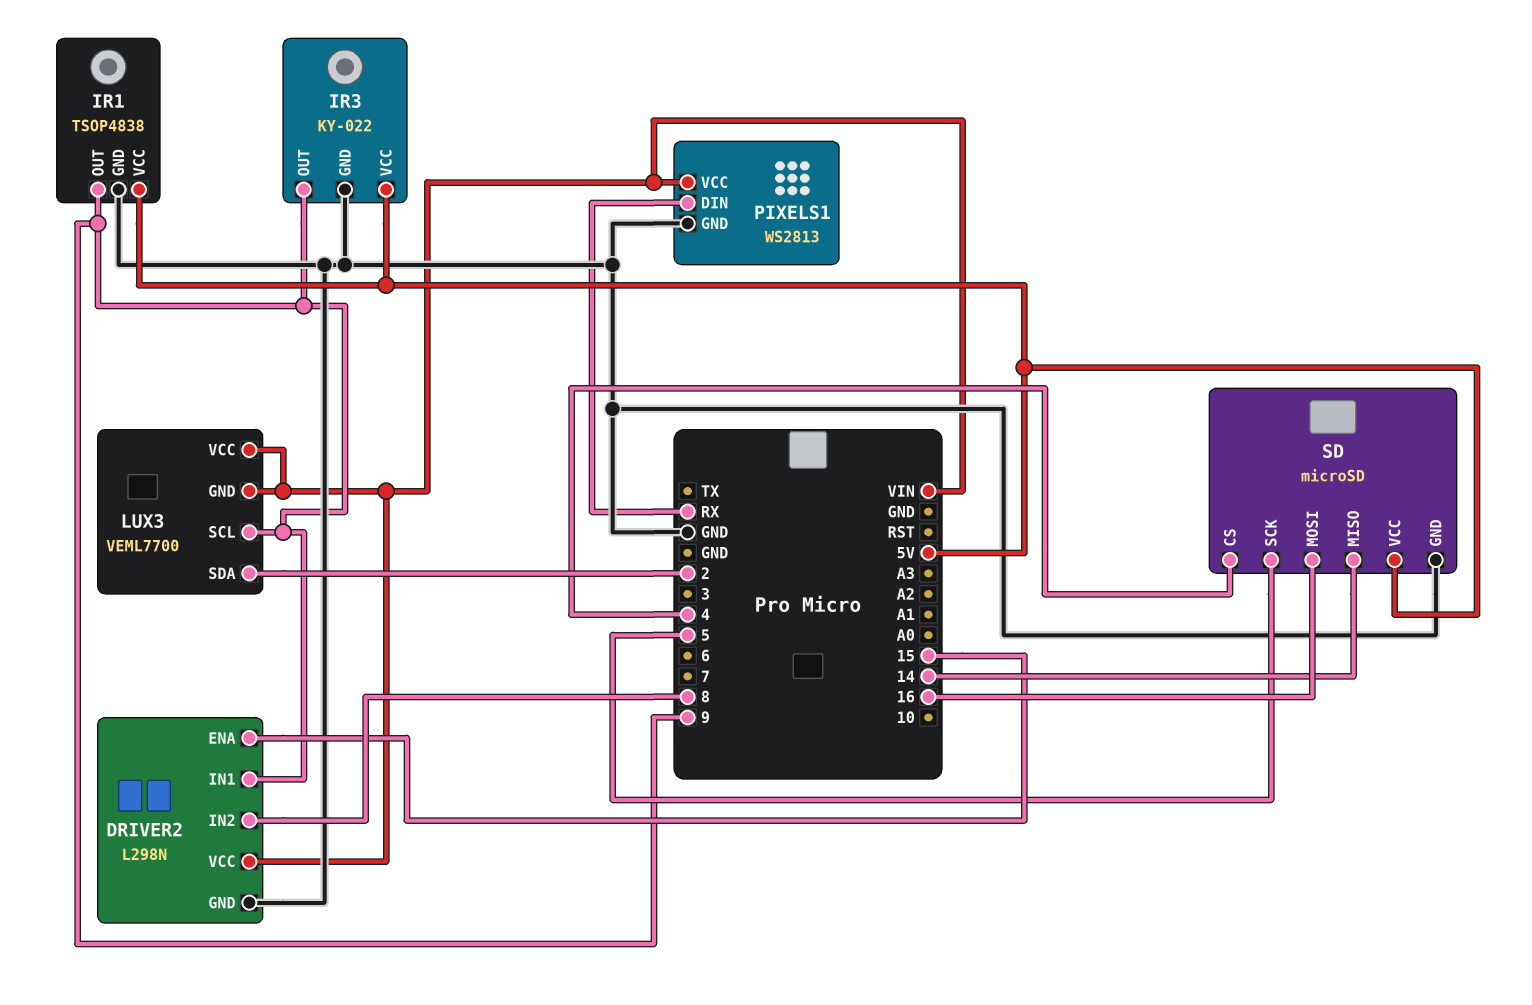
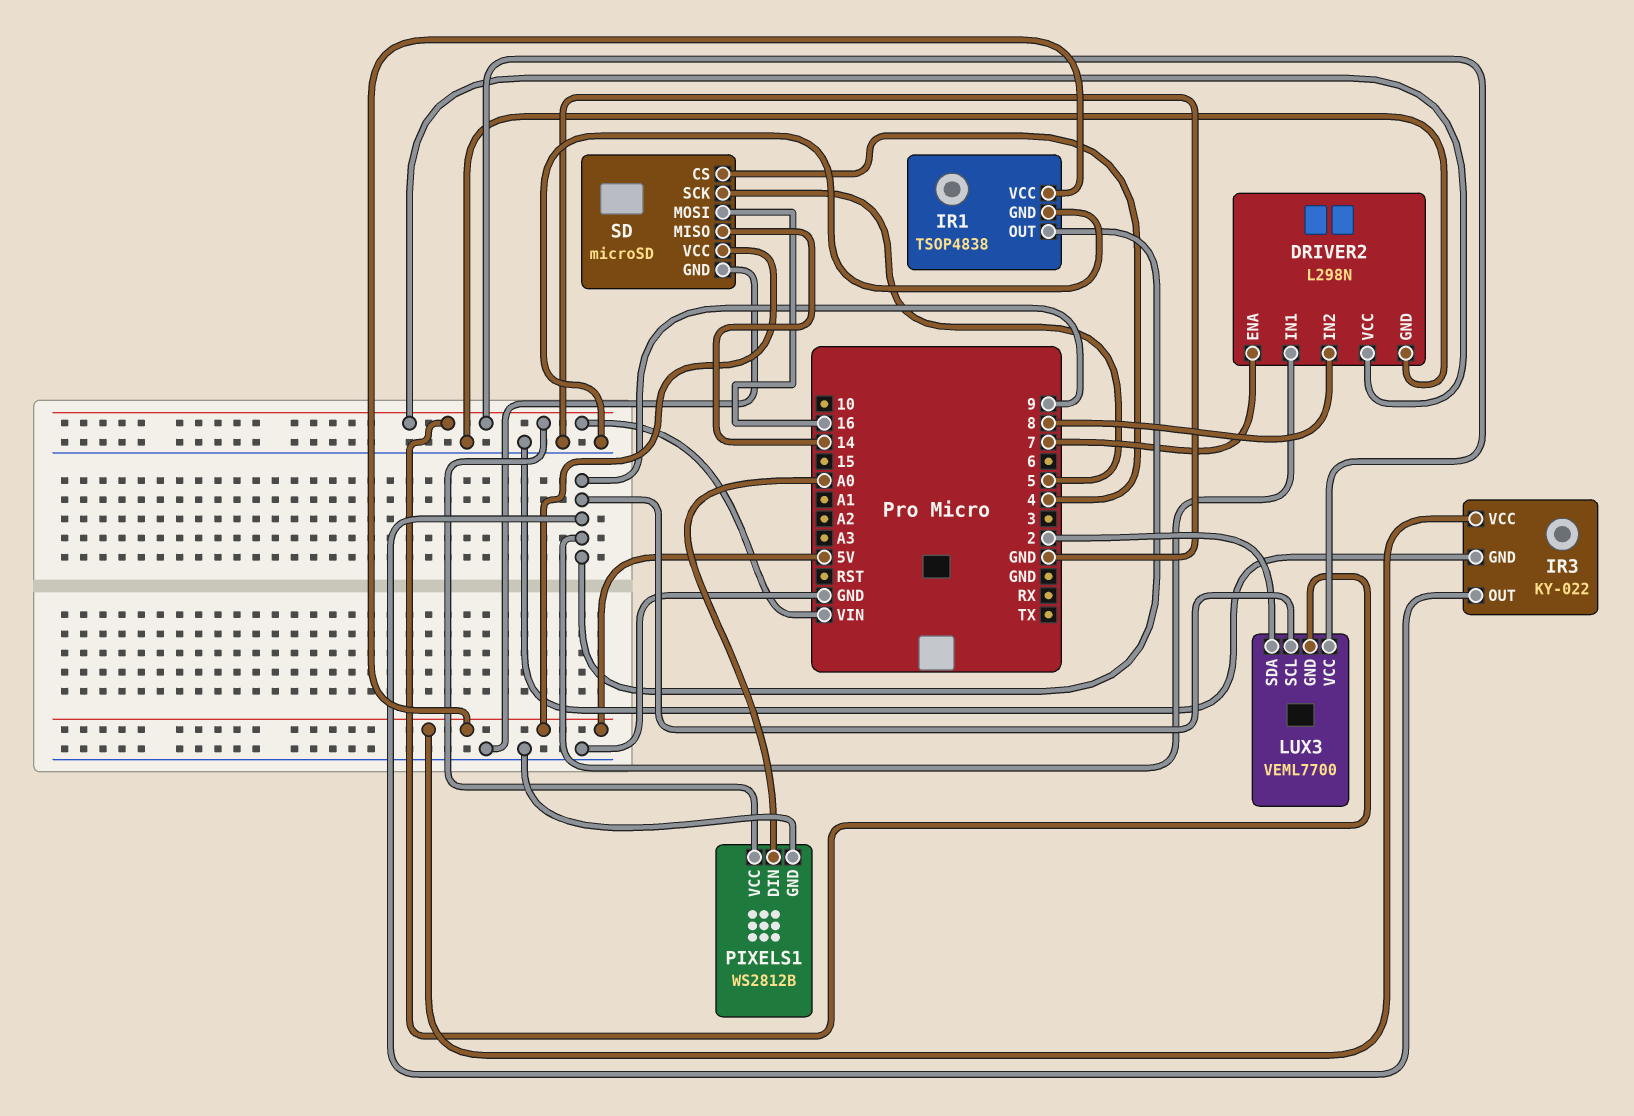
DRIVER2 pin ENA: 15 -> 7
PIXELS1: WS2813 -> WS2812B
PIXELS1 pin DIN: RX -> A0

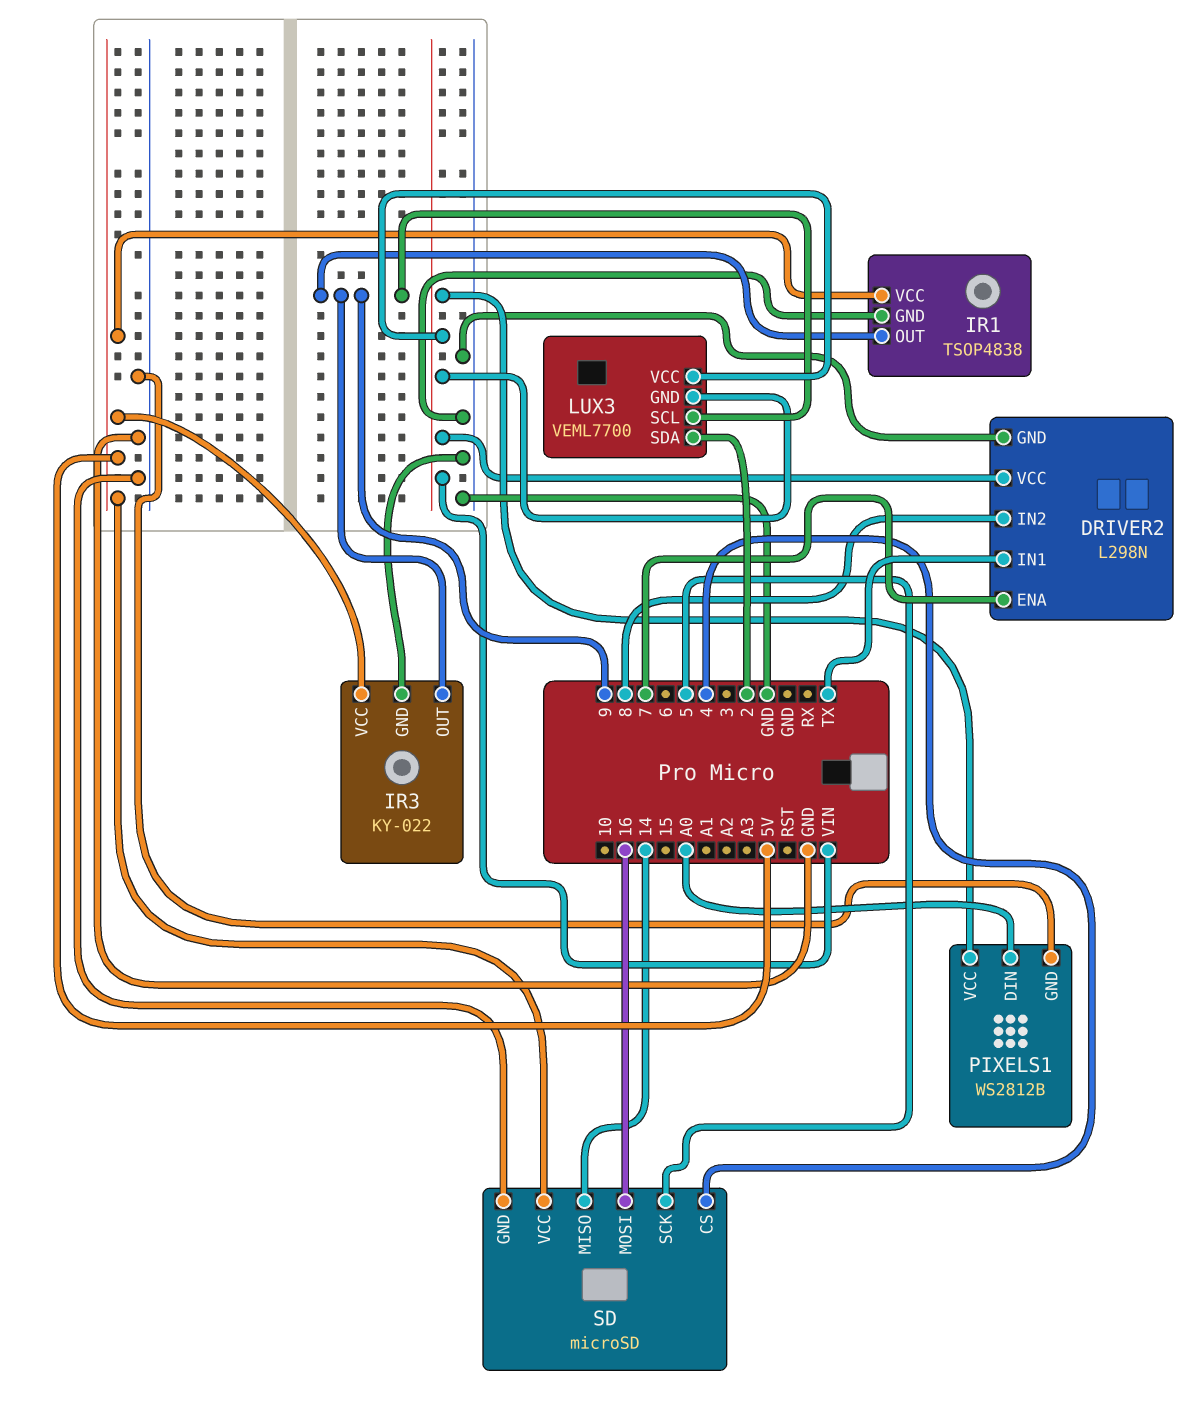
DRIVER2 pin IN1: 9 -> TX

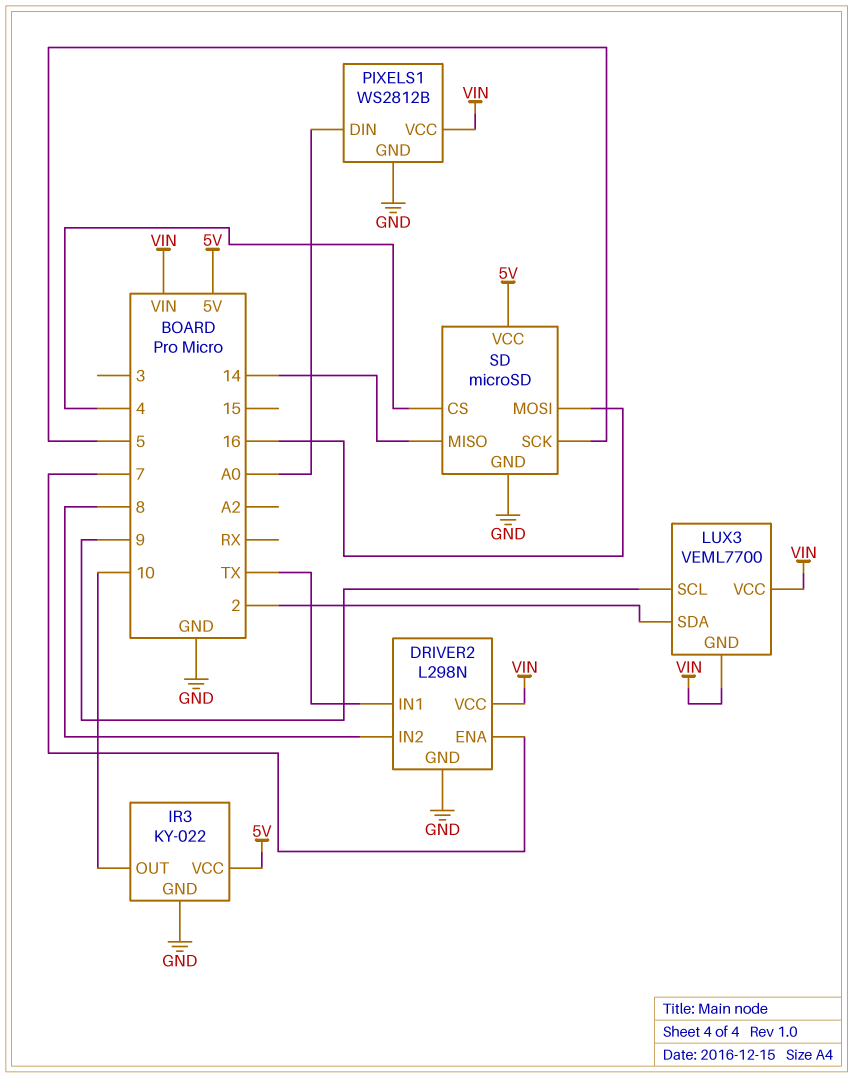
IR1: TSOP4838 -> none
IR1 pin GND: GND -> none
IR1 pin OUT: 9 -> none
IR1 pin VCC: 5V -> none
IR3 pin OUT: 9 -> 10

